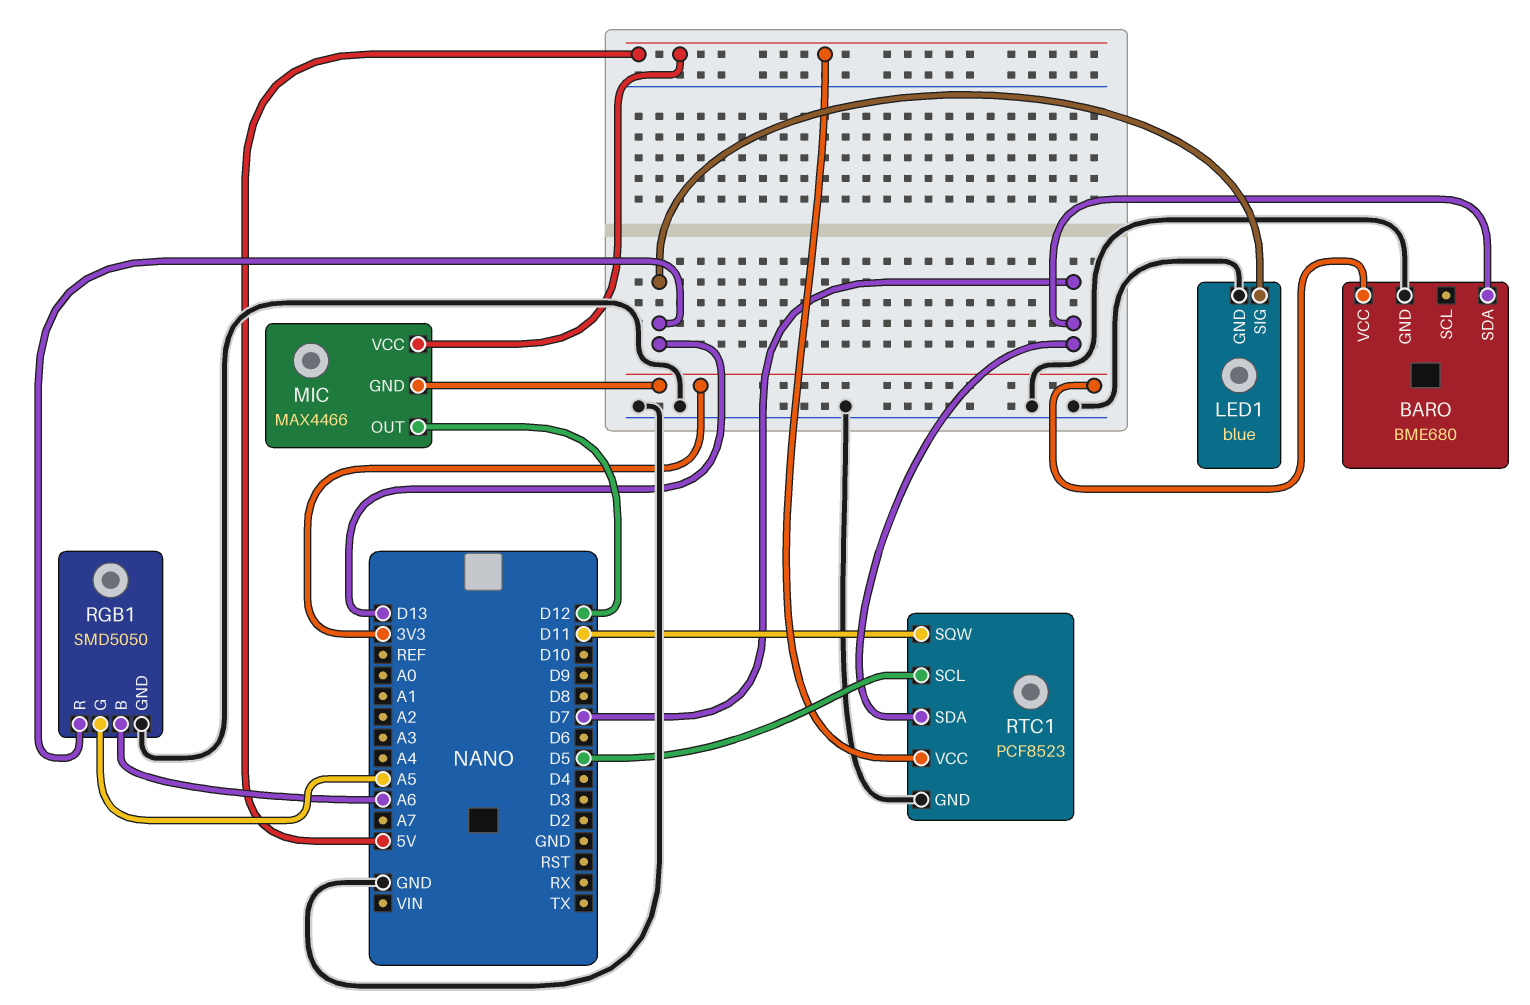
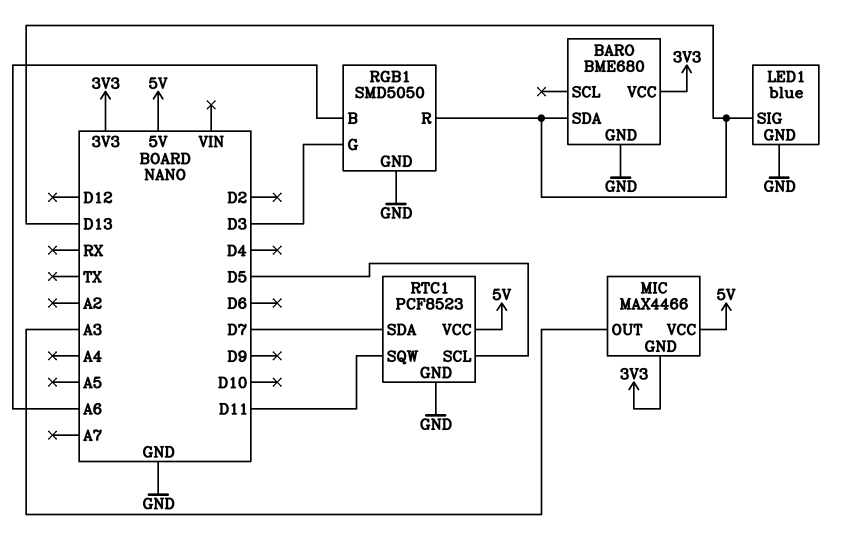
BARO pin SDA: D7 -> D13
MIC pin OUT: D12 -> A3
RGB1 pin G: A5 -> D3

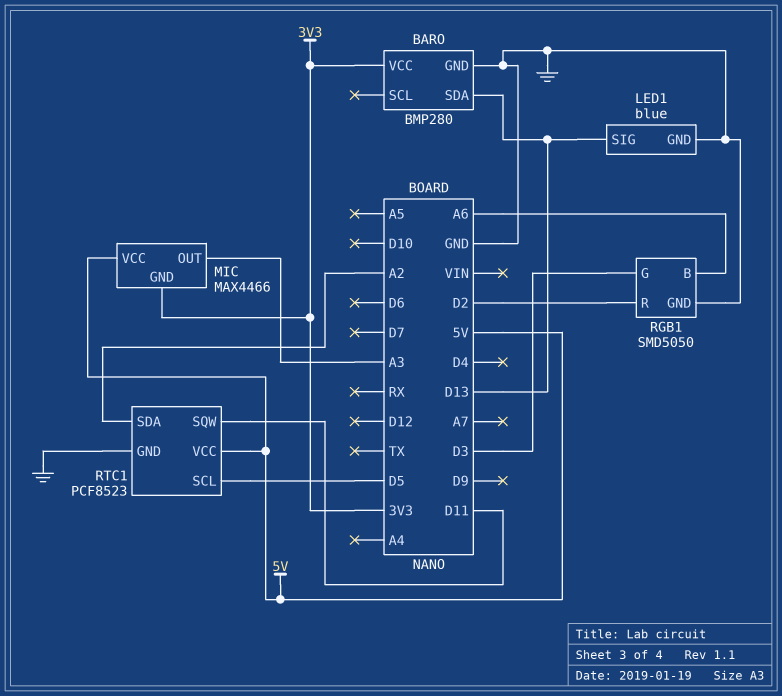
BARO: BME680 -> BMP280
RGB1 pin R: D13 -> D2
RTC1 pin SDA: D7 -> A2

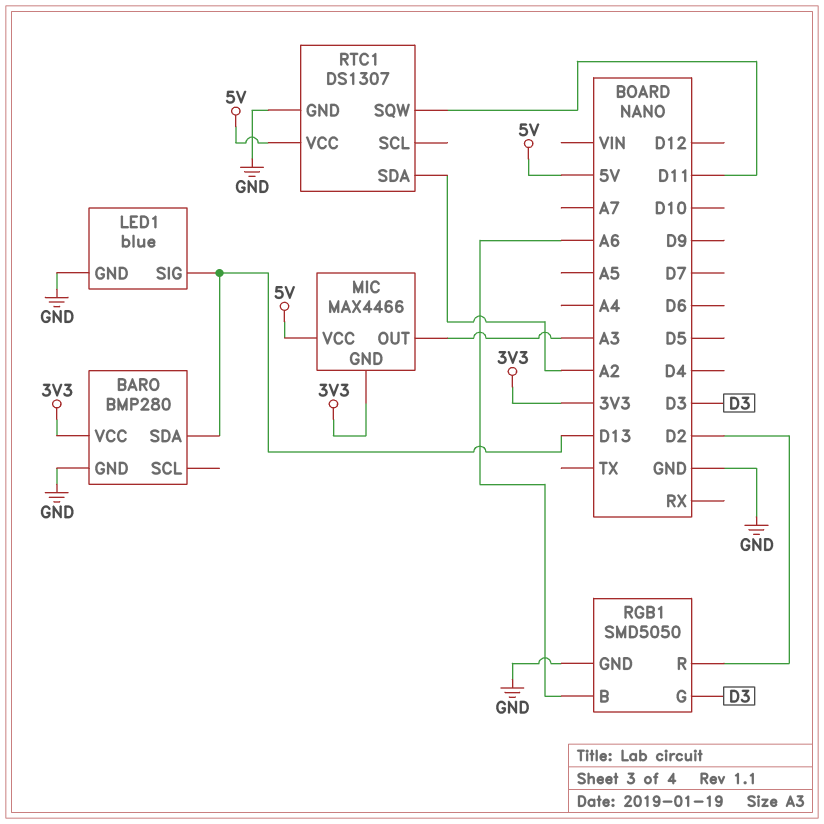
RTC1: PCF8523 -> DS1307
RTC1 pin SCL: D5 -> none

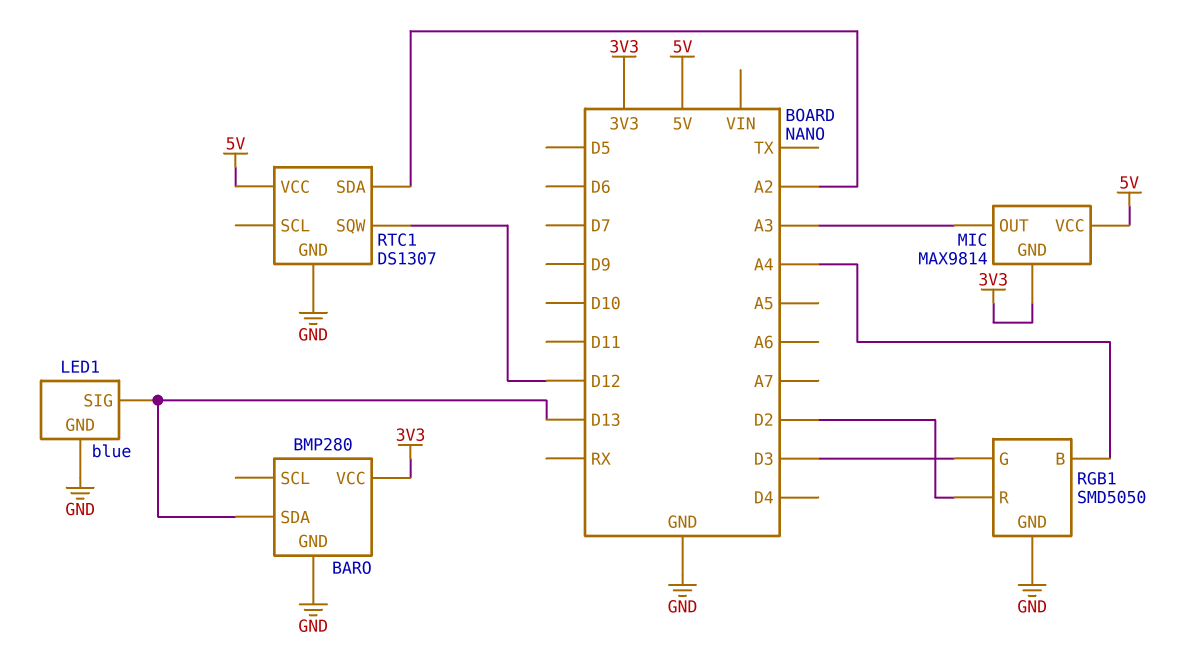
MIC: MAX4466 -> MAX9814
RGB1 pin B: A6 -> A4
RTC1 pin SQW: D11 -> D12

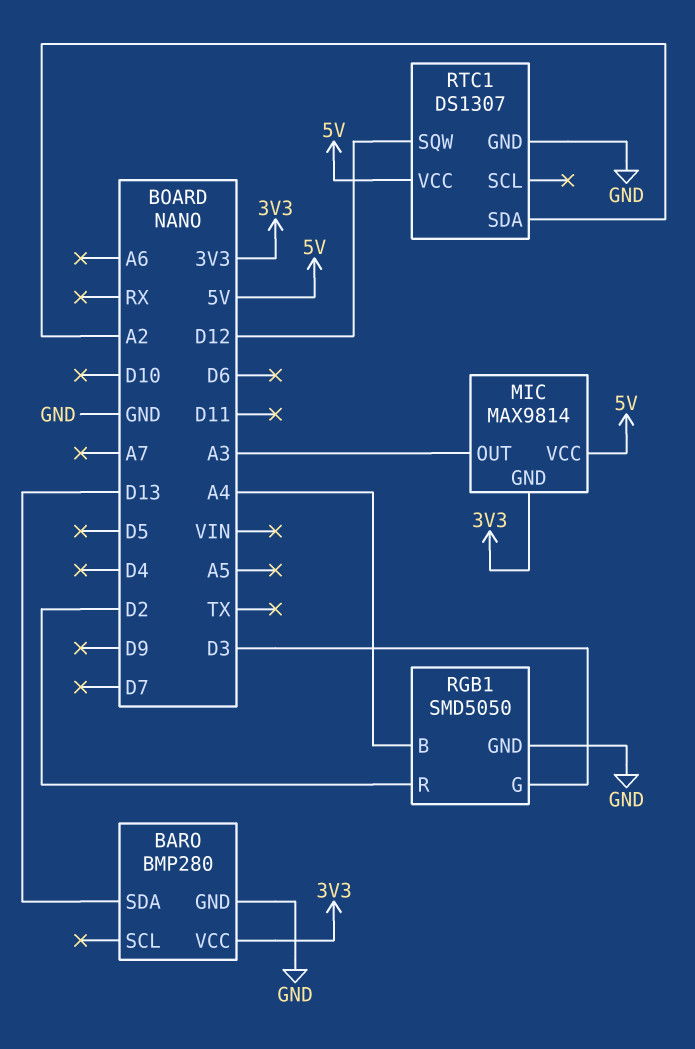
LED1: blue -> none
LED1 pin GND: GND -> none
LED1 pin SIG: D13 -> none

